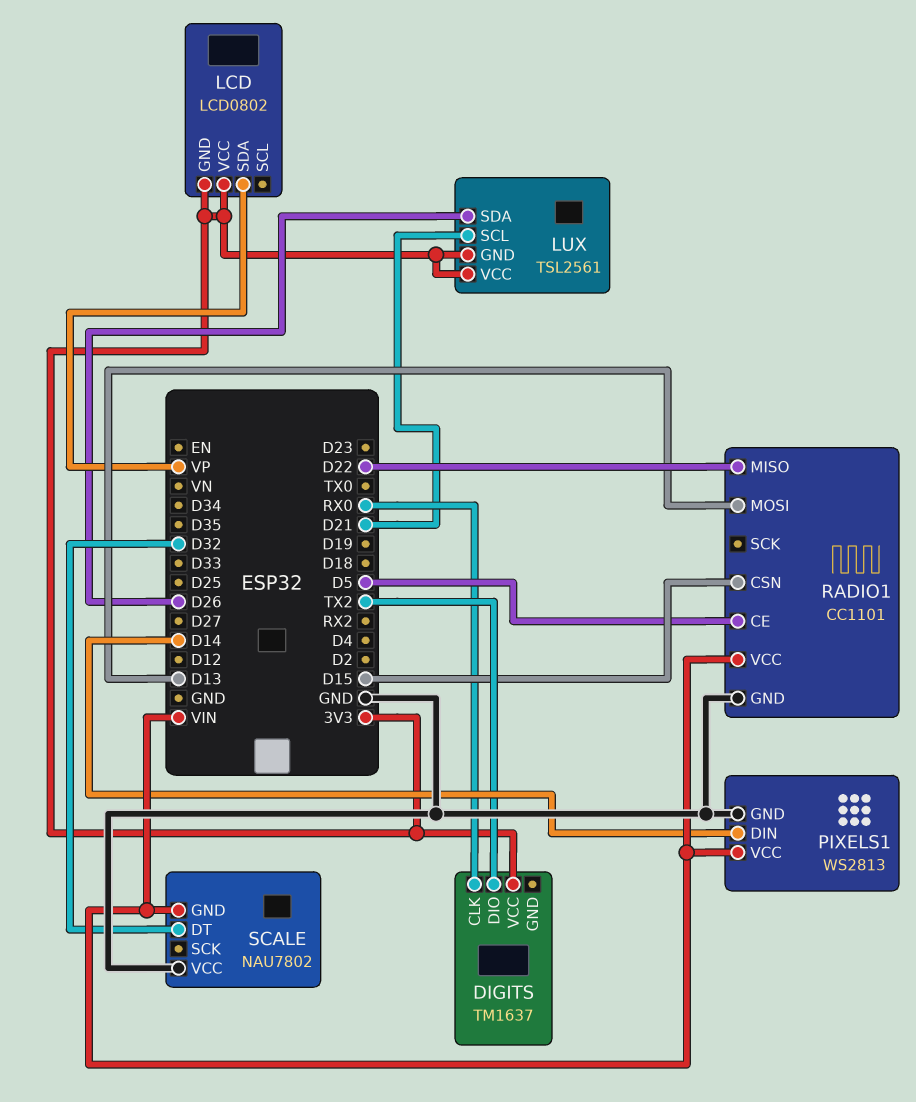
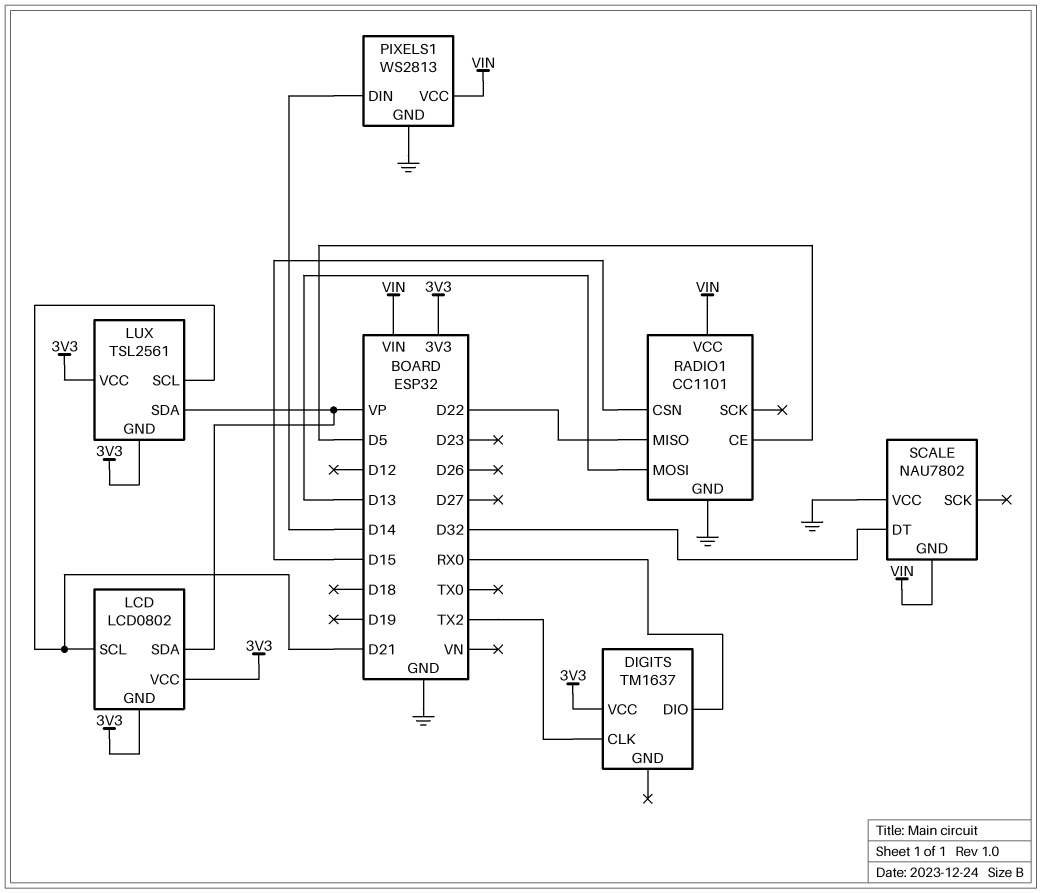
DIGITS pin CLK: RX0 -> TX2
DIGITS pin DIO: TX2 -> RX0
LCD pin SCL: none -> D21
LUX pin SDA: D26 -> VP

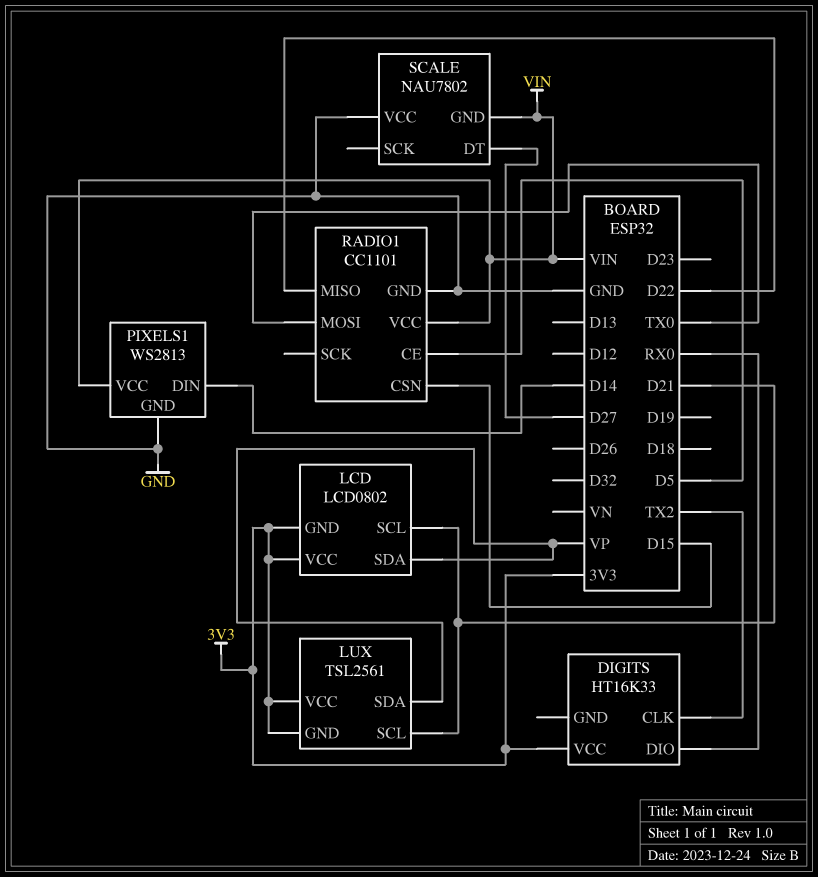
DIGITS: TM1637 -> HT16K33
RADIO1 pin MOSI: D13 -> TX0
SCALE pin DT: D32 -> D27

